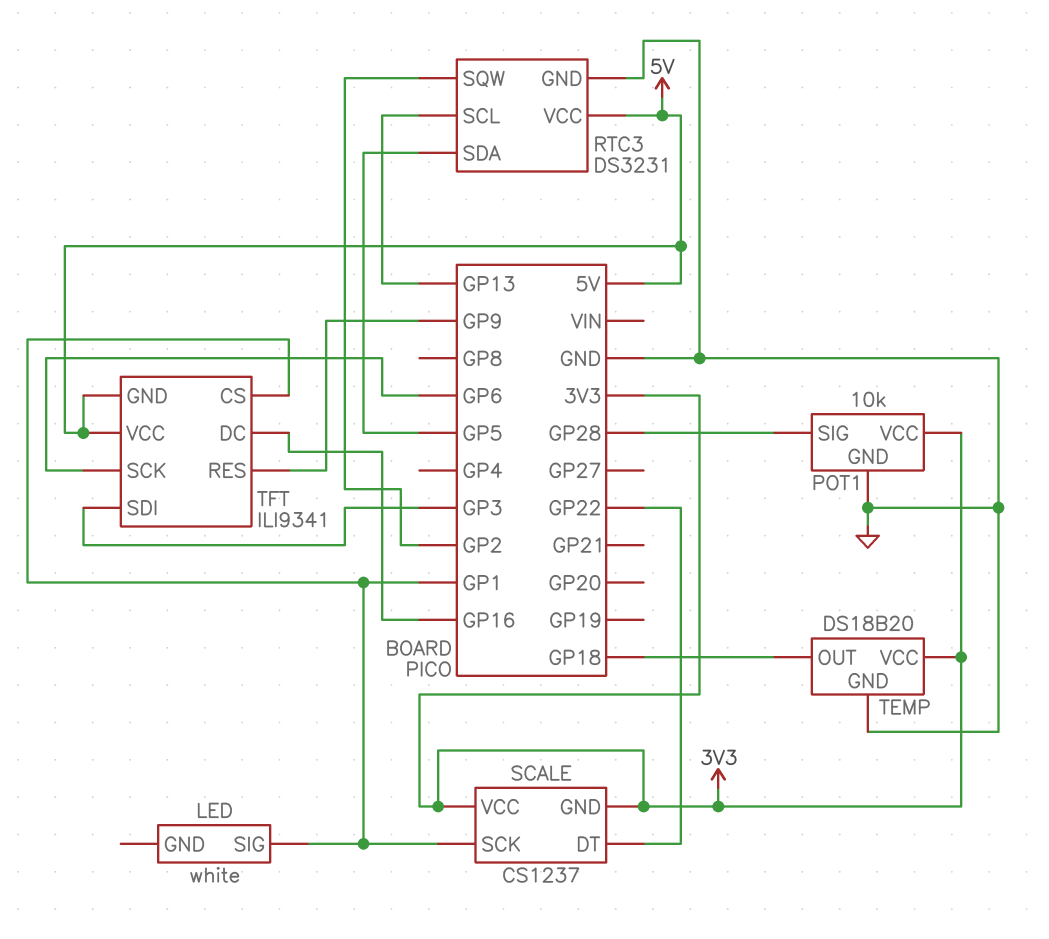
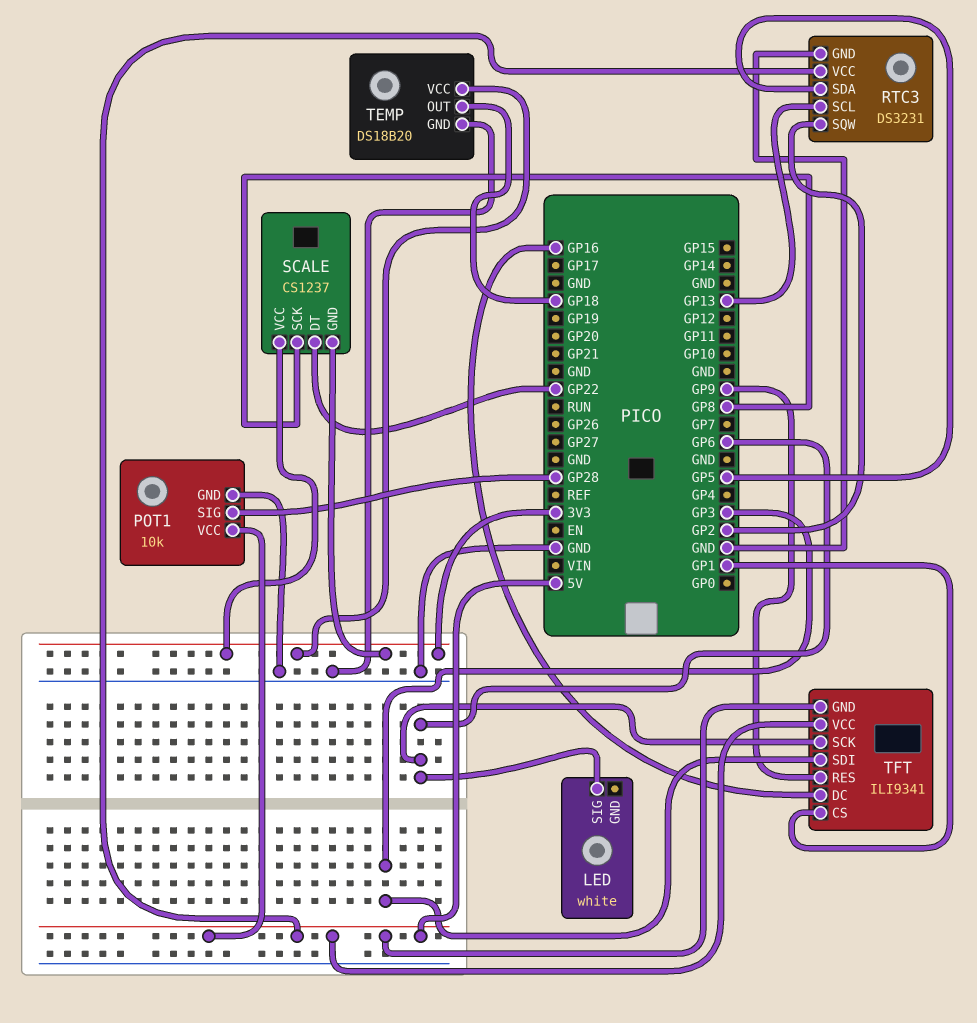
LED pin SIG: GP1 -> GP6
POT1 pin VCC: 3V3 -> 5V
SCALE pin SCK: GP1 -> GP8

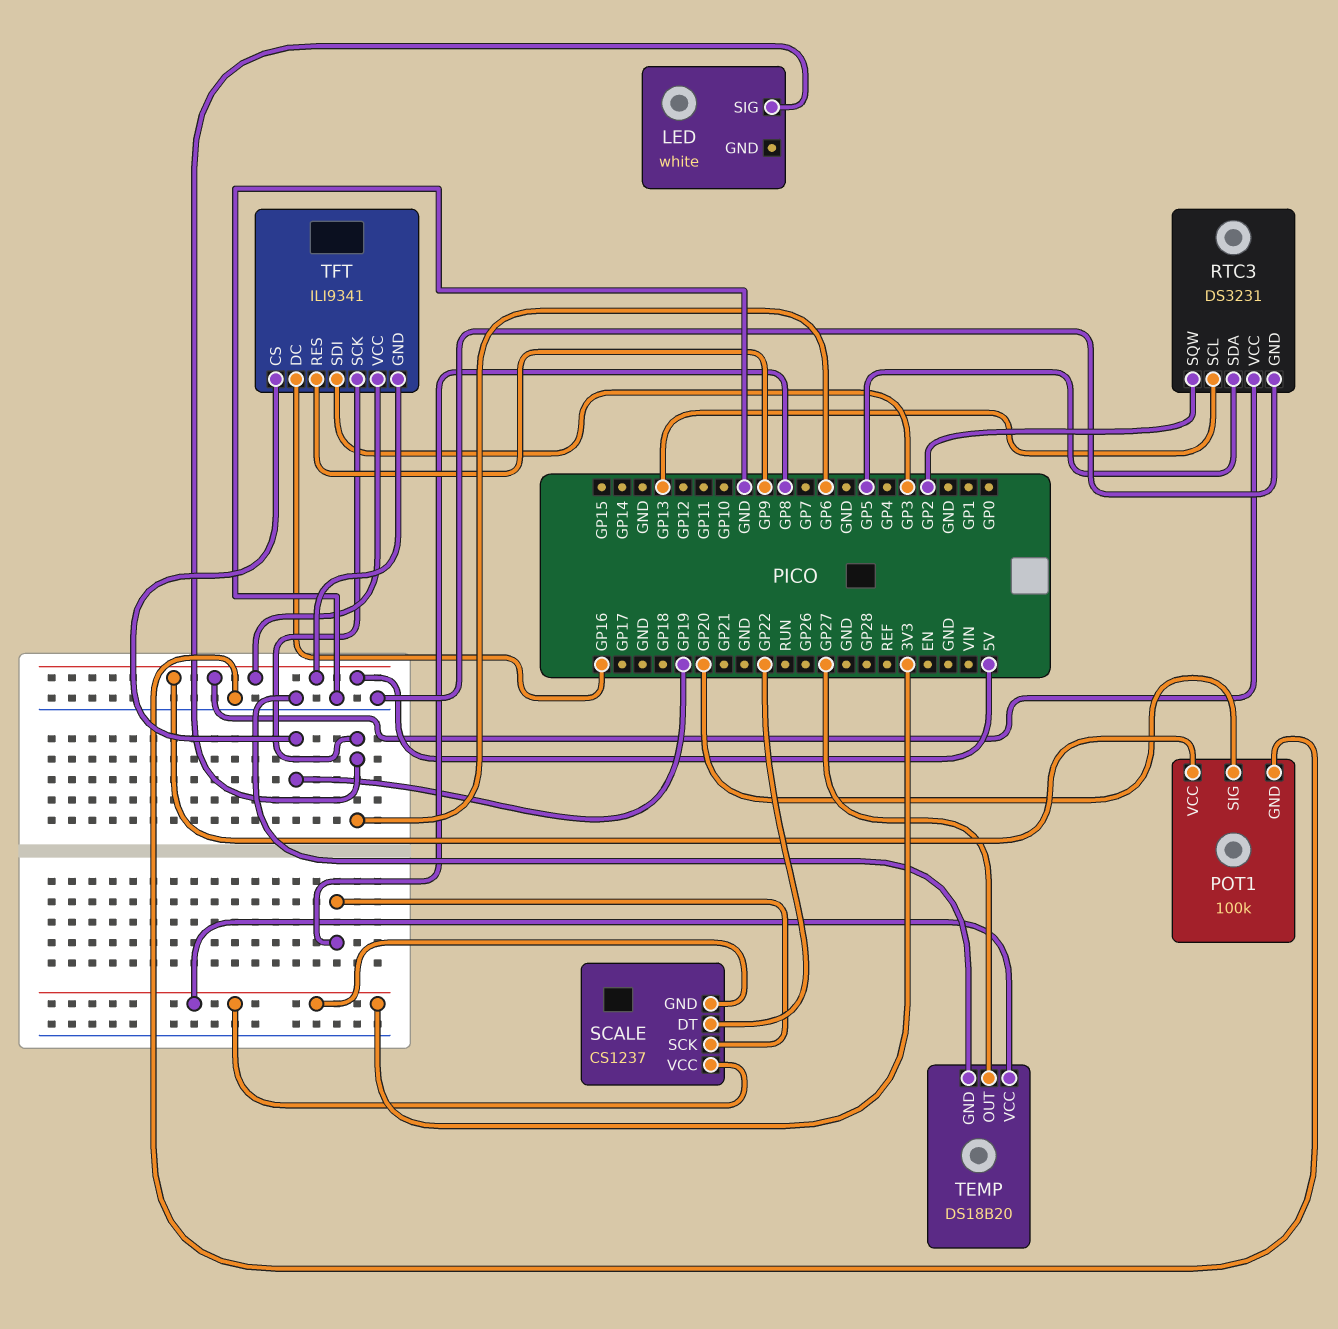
POT1: 10k -> 100k
POT1 pin SIG: GP28 -> GP20
TEMP pin OUT: GP18 -> GP27
TFT pin CS: GP1 -> GP19

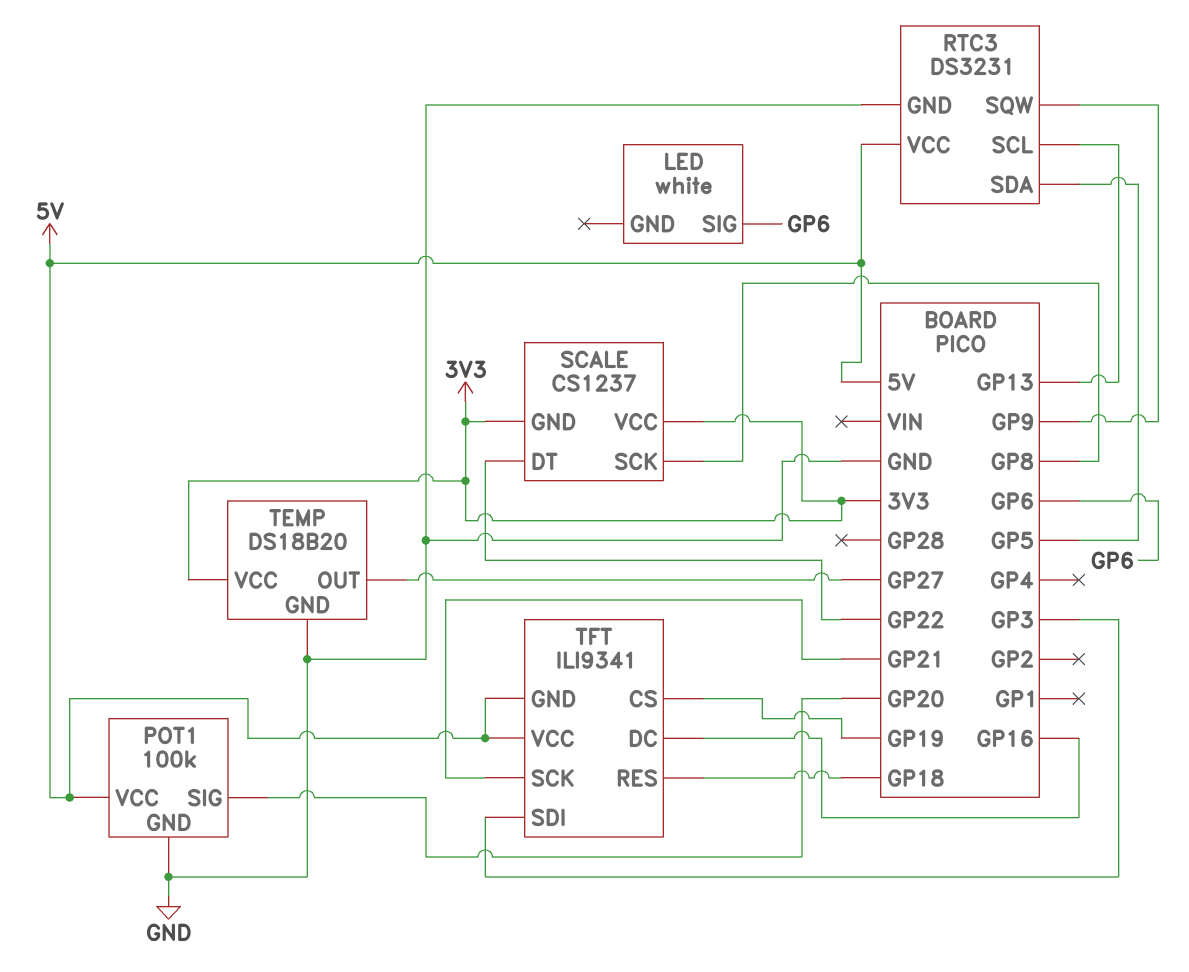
RTC3 pin SQW: GP2 -> GP9
TFT pin RES: GP9 -> GP18
TFT pin SCK: GP6 -> GP21

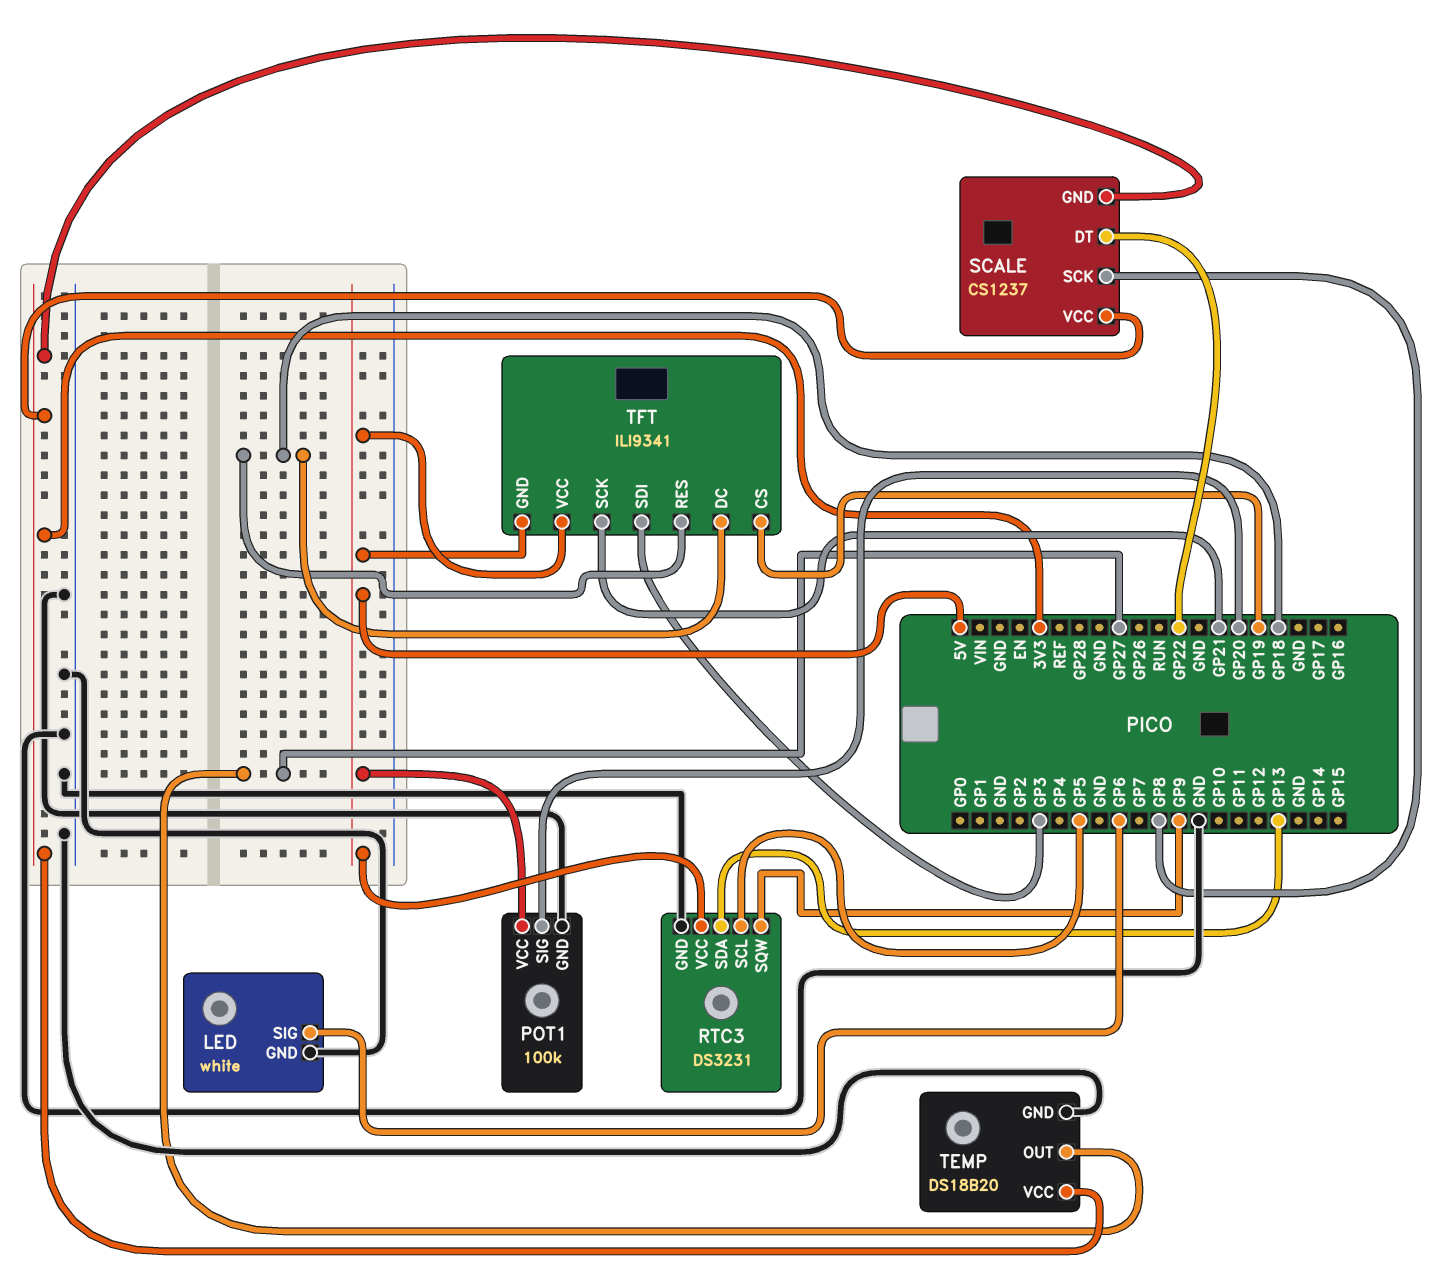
LED pin GND: none -> GND
RTC3 pin SCL: GP13 -> GP5
RTC3 pin SDA: GP5 -> GP13
TFT pin DC: GP16 -> GP18

